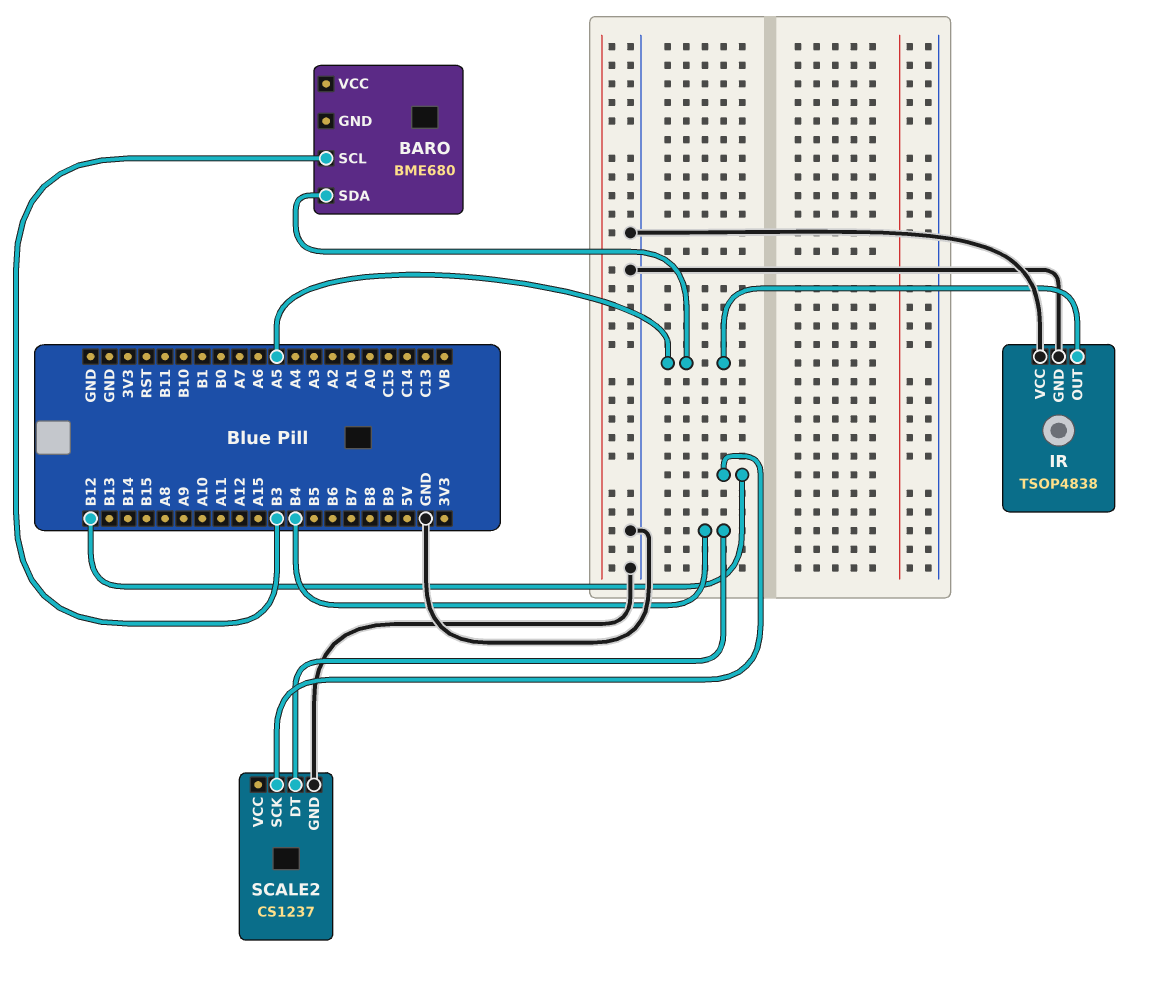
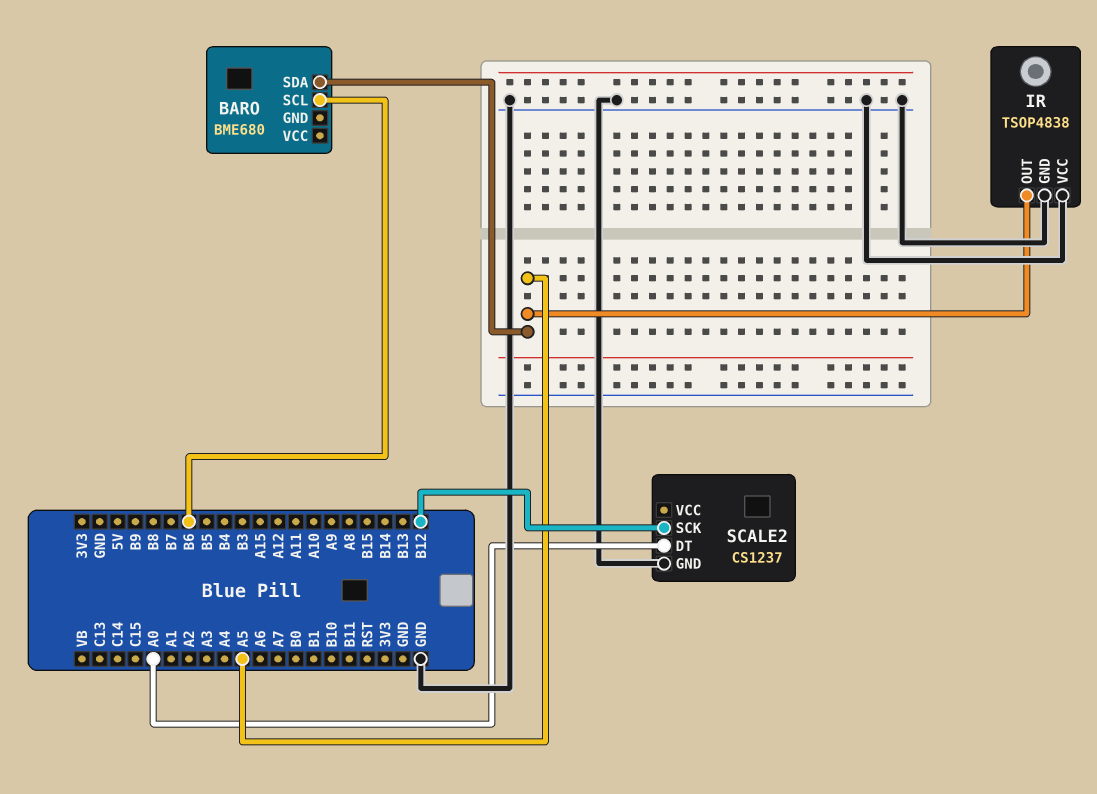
BARO pin SCL: B3 -> B6
SCALE2 pin DT: B4 -> A0

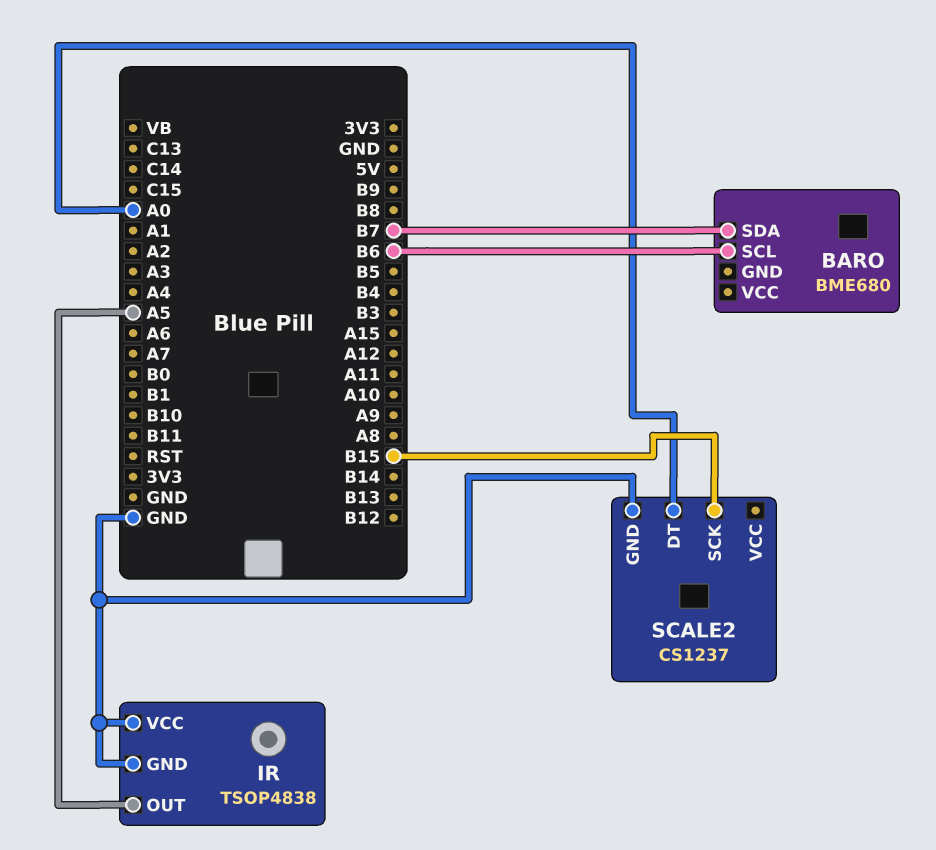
BARO pin SDA: A5 -> B7
SCALE2 pin SCK: B12 -> B15

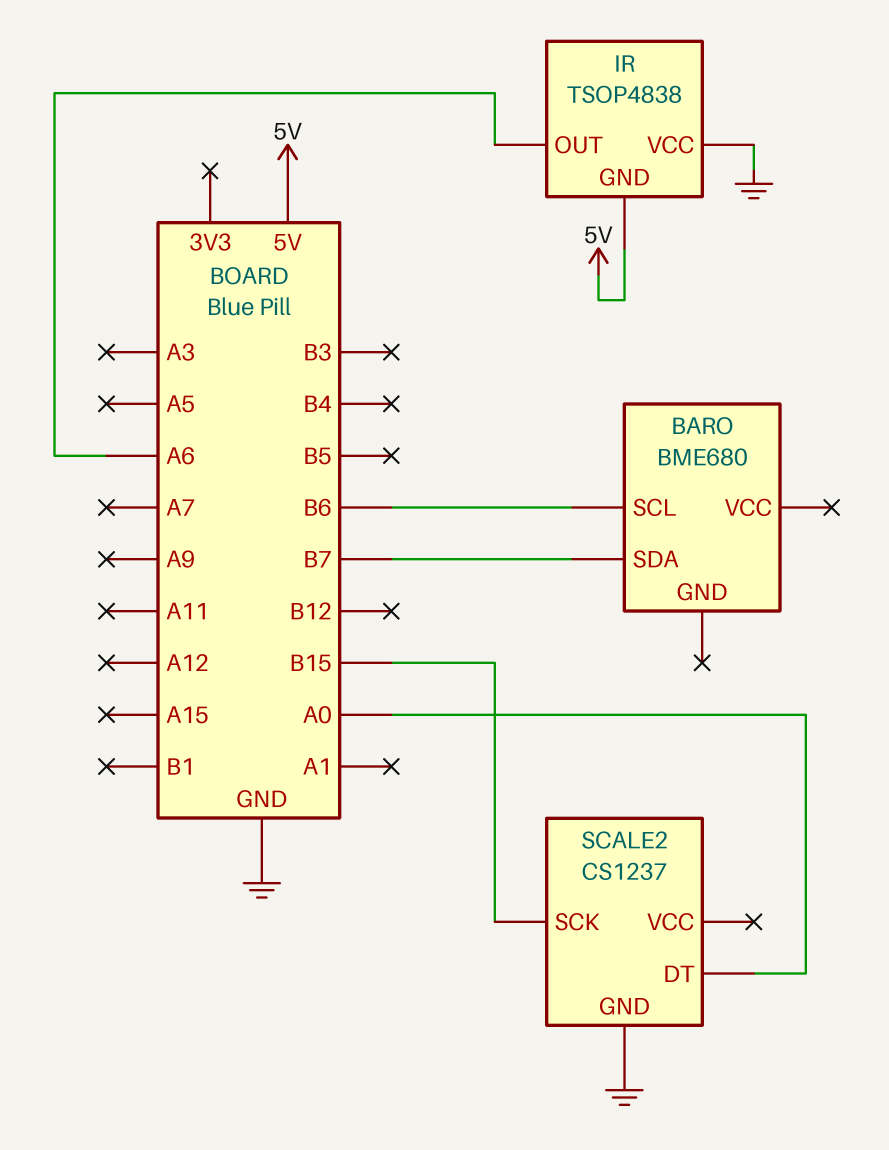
IR pin GND: GND -> 5V
IR pin OUT: A5 -> A6

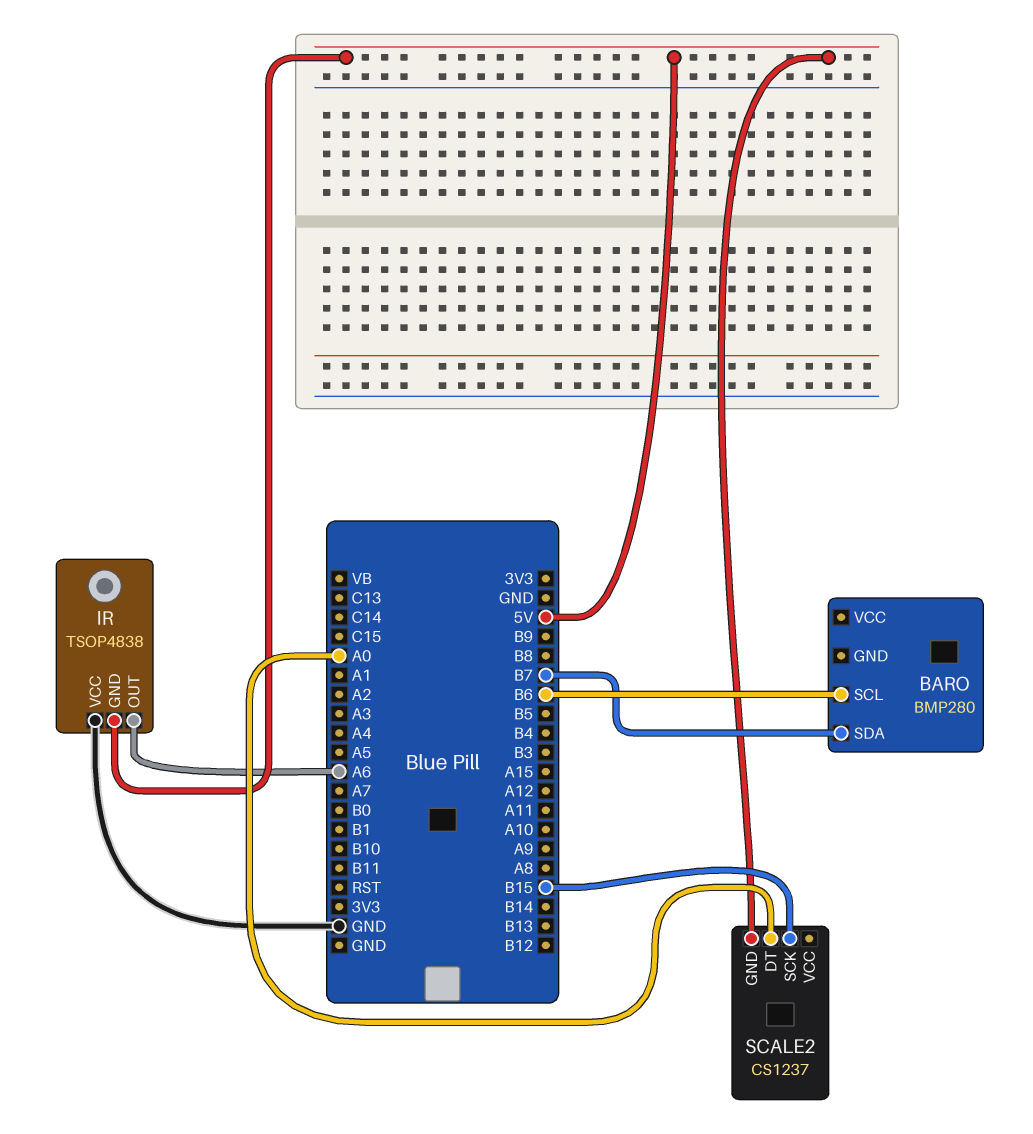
BARO: BME680 -> BMP280
SCALE2 pin GND: GND -> 5V

